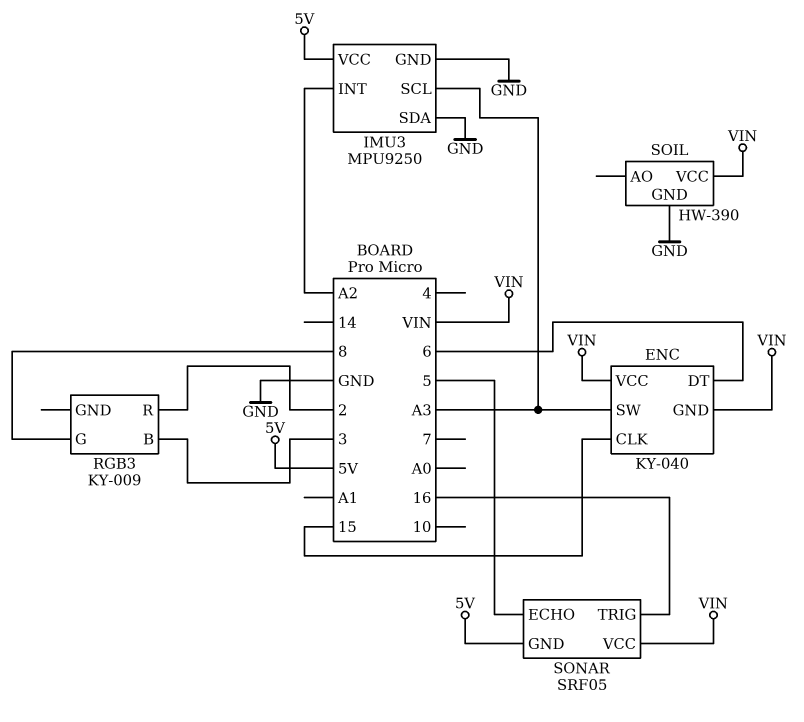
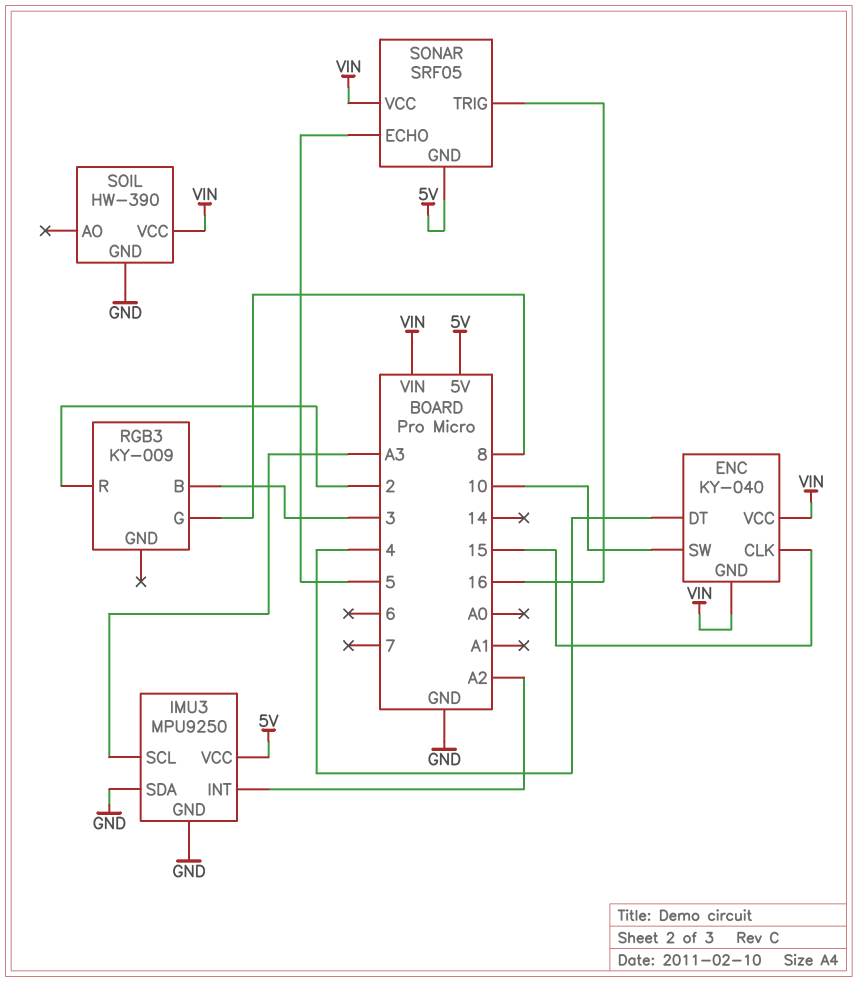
ENC pin DT: 6 -> 4
ENC pin SW: A3 -> 10

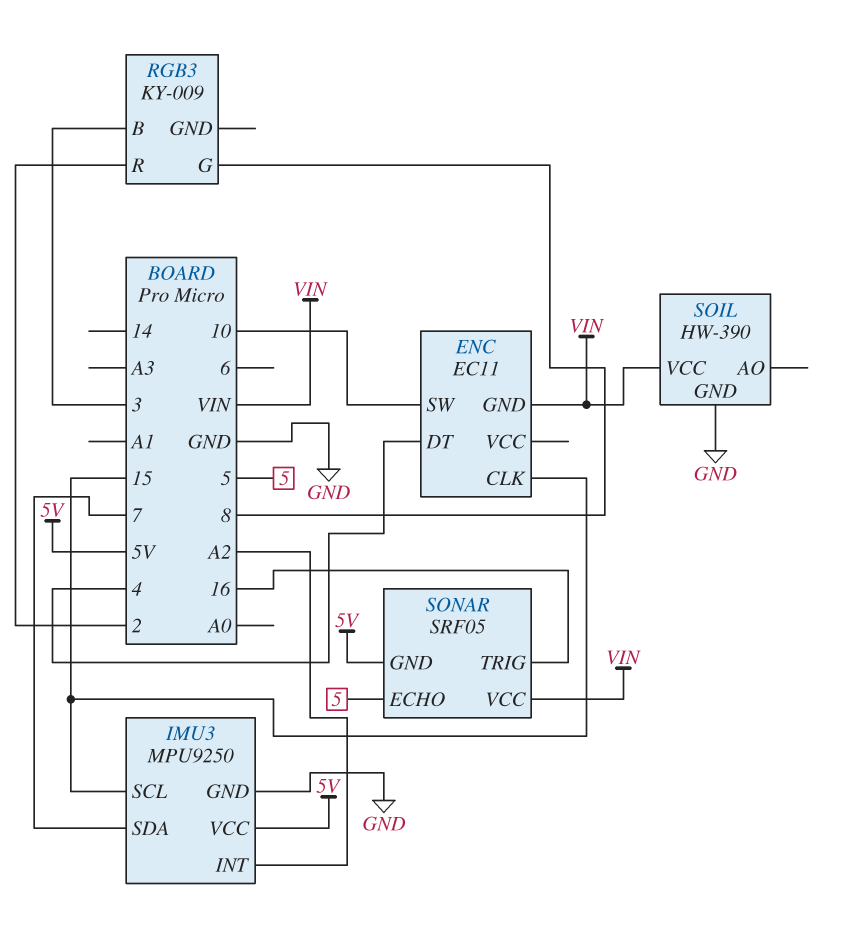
ENC: KY-040 -> EC11
ENC pin VCC: VIN -> none
IMU3 pin SCL: A3 -> 15
IMU3 pin SDA: GND -> 7

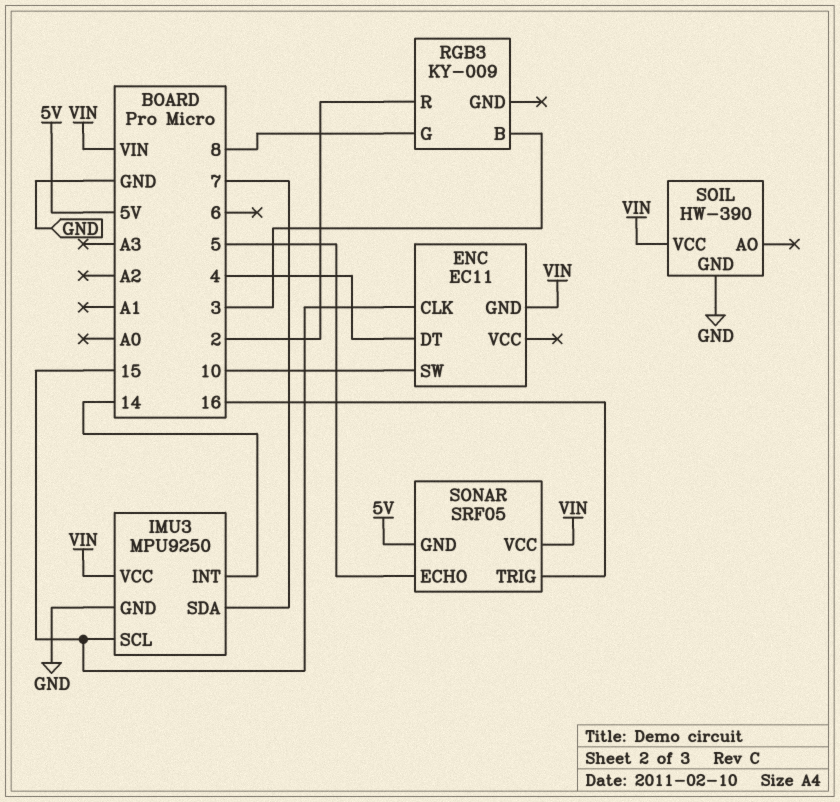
IMU3 pin INT: A2 -> 14
IMU3 pin VCC: 5V -> VIN

